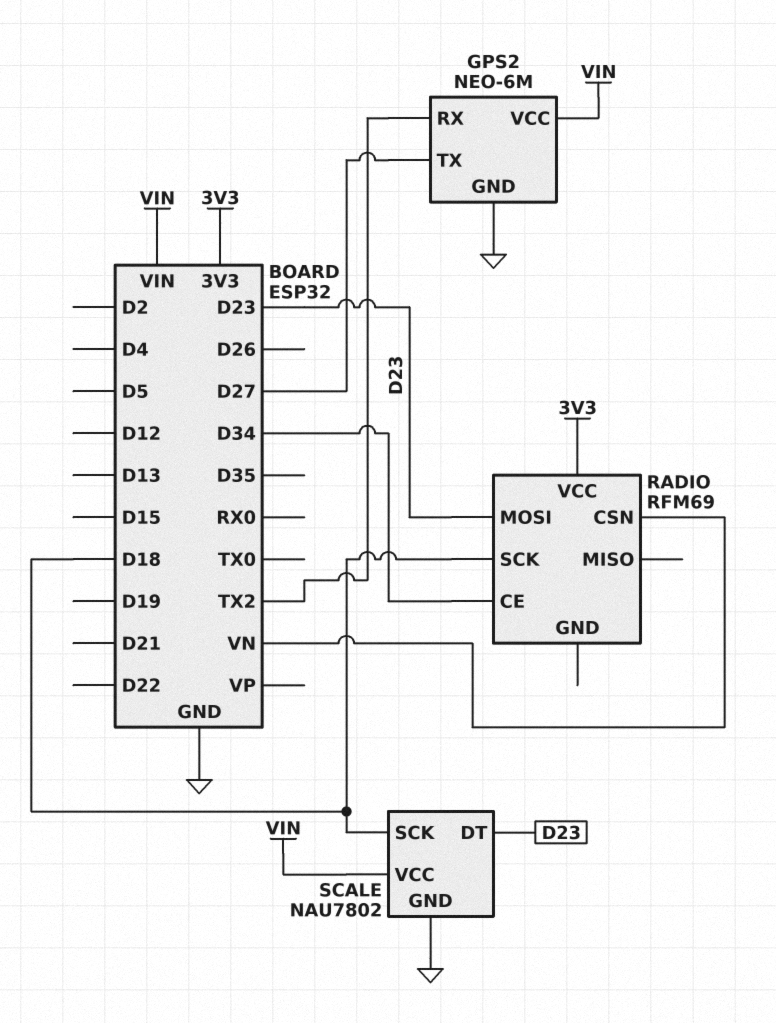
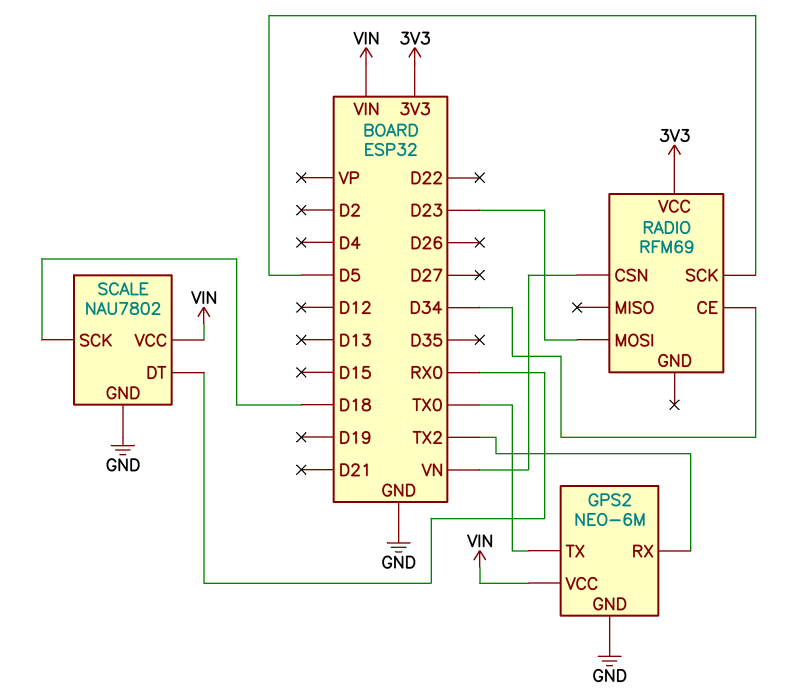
GPS2 pin TX: D27 -> TX0
RADIO pin SCK: D18 -> D5
SCALE pin DT: D23 -> RX0

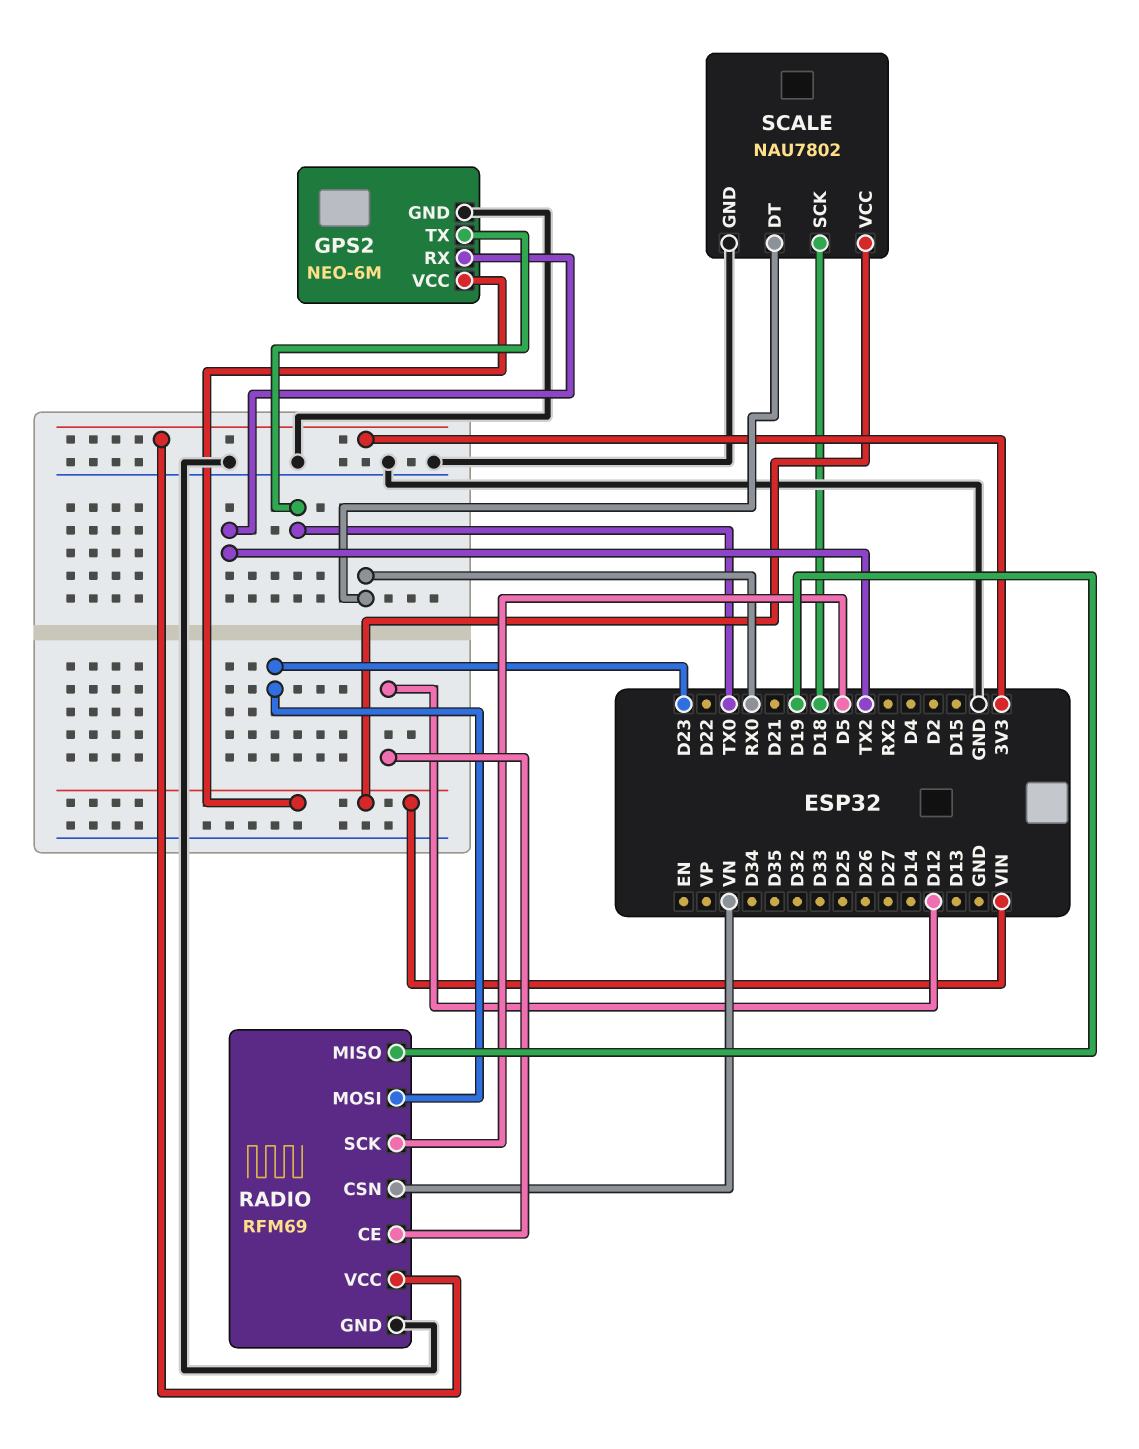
RADIO pin CE: D34 -> D12
RADIO pin GND: none -> GND
RADIO pin MISO: none -> D19

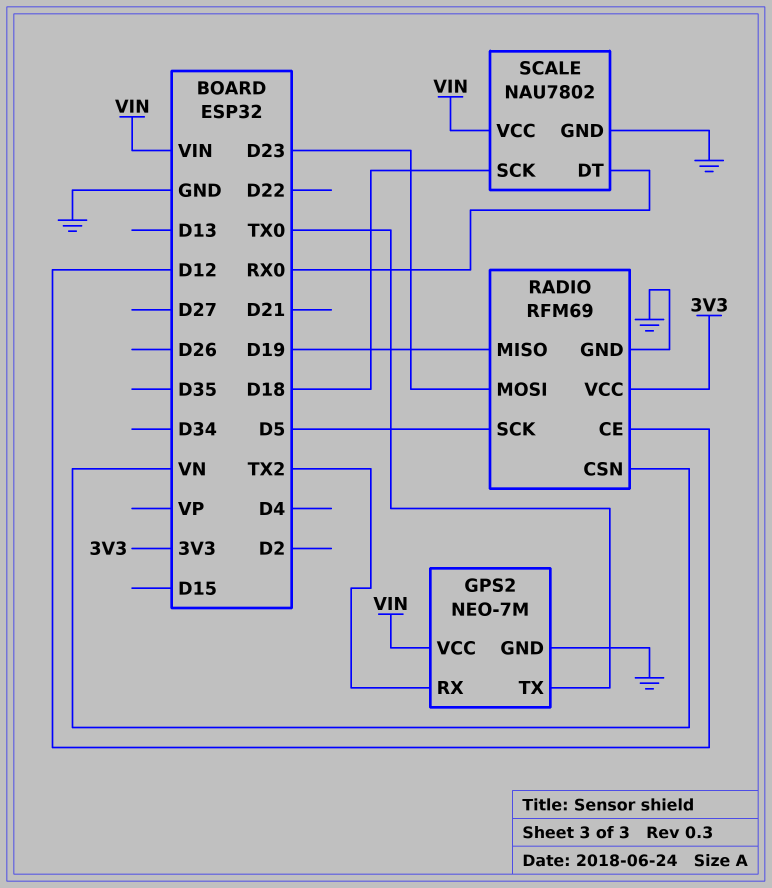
GPS2: NEO-6M -> NEO-7M

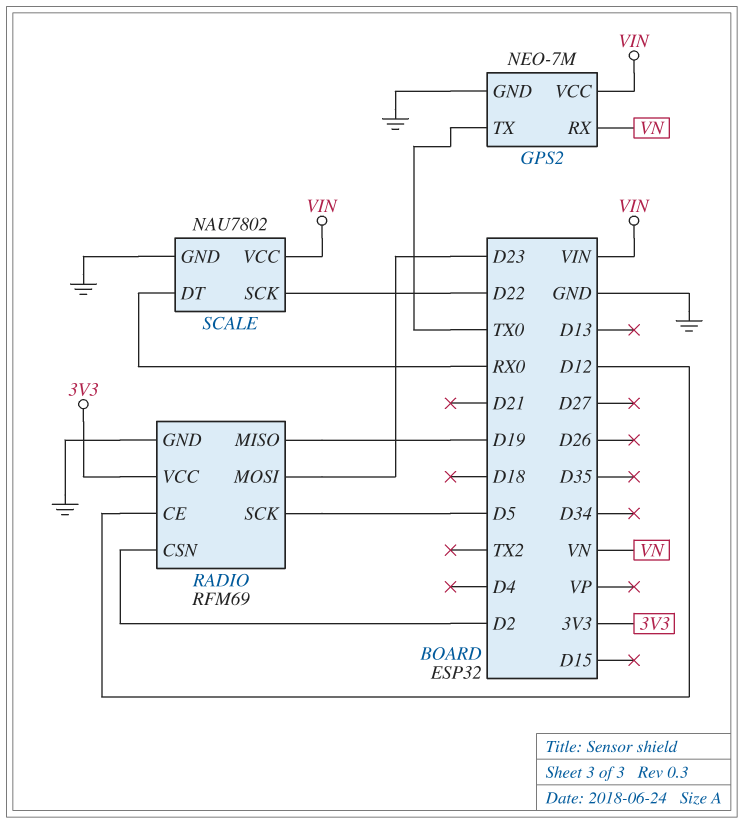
GPS2 pin RX: TX2 -> VN
RADIO pin CSN: VN -> D2
SCALE pin SCK: D18 -> D22

